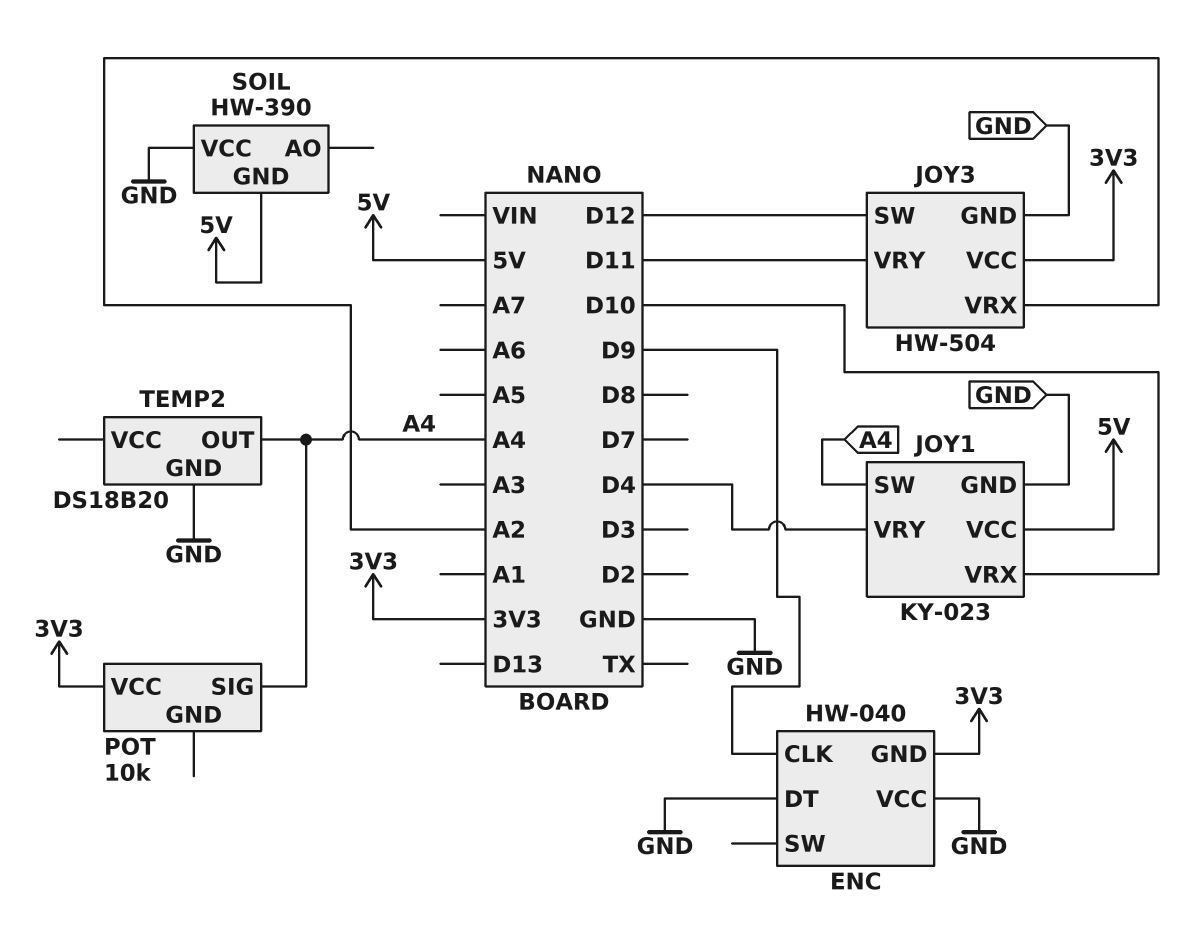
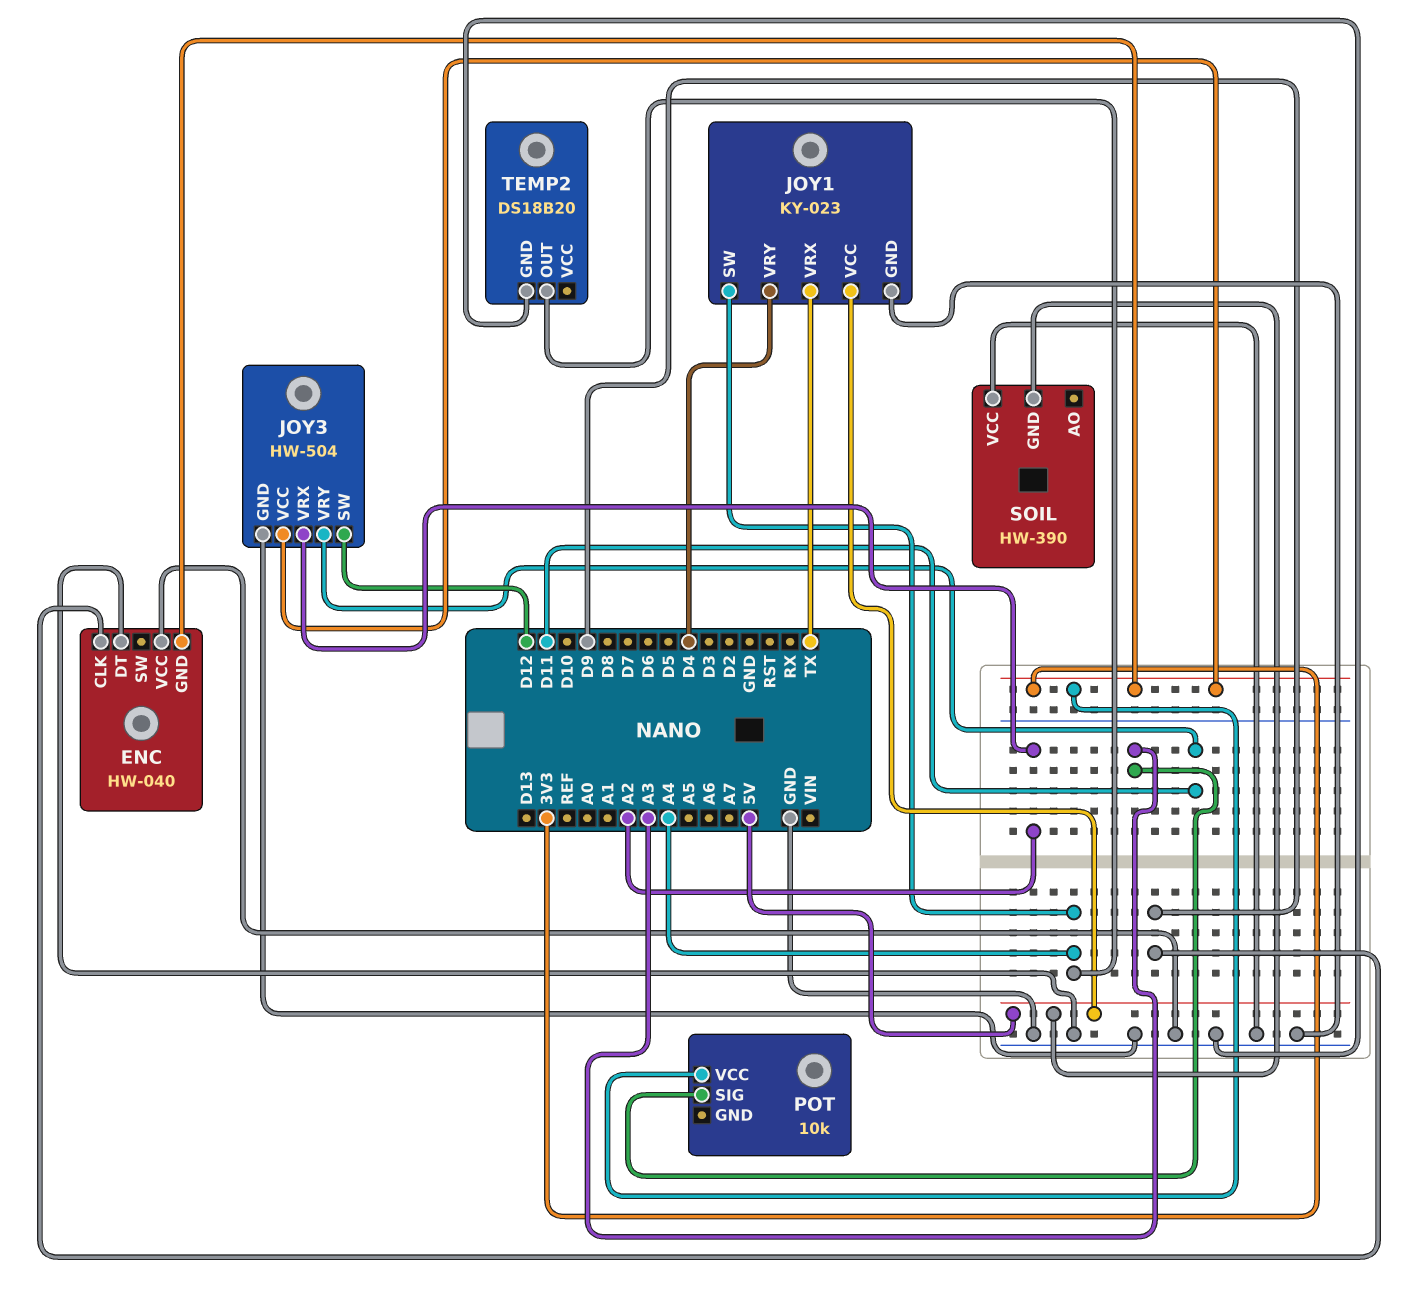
JOY1 pin VRX: D10 -> TX
POT pin SIG: A4 -> A3

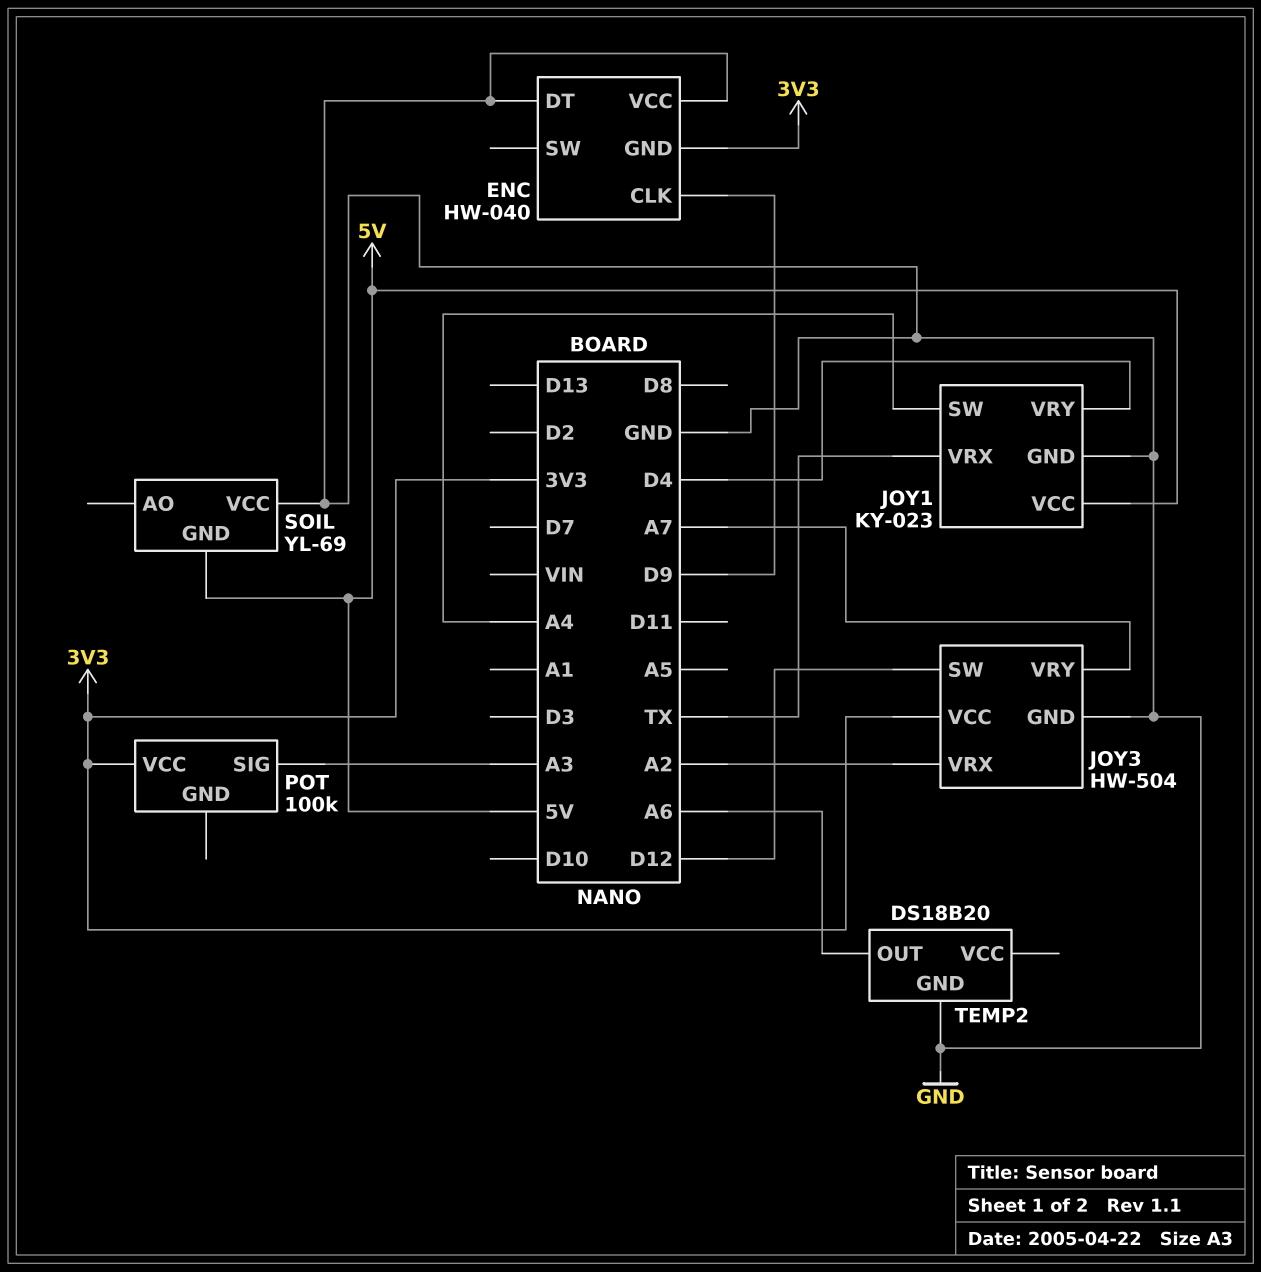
JOY3 pin VRY: D11 -> A7
POT: 10k -> 100k
SOIL: HW-390 -> YL-69
TEMP2 pin OUT: A4 -> A6

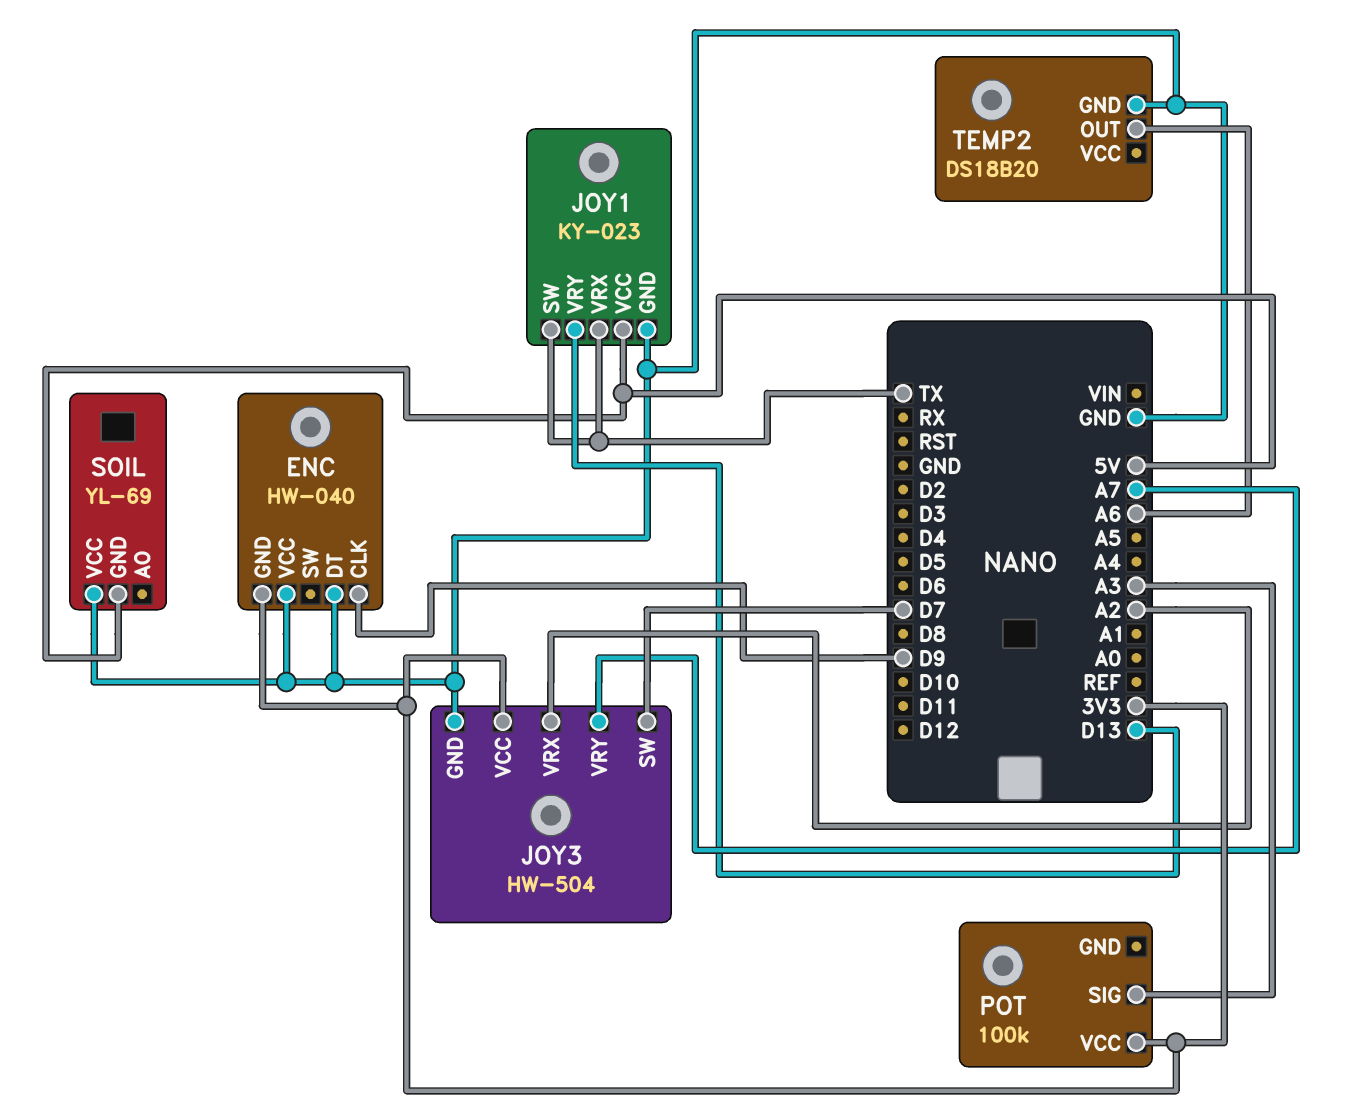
JOY1 pin SW: A4 -> TX
JOY1 pin VRY: D4 -> D13
JOY3 pin SW: D12 -> D7

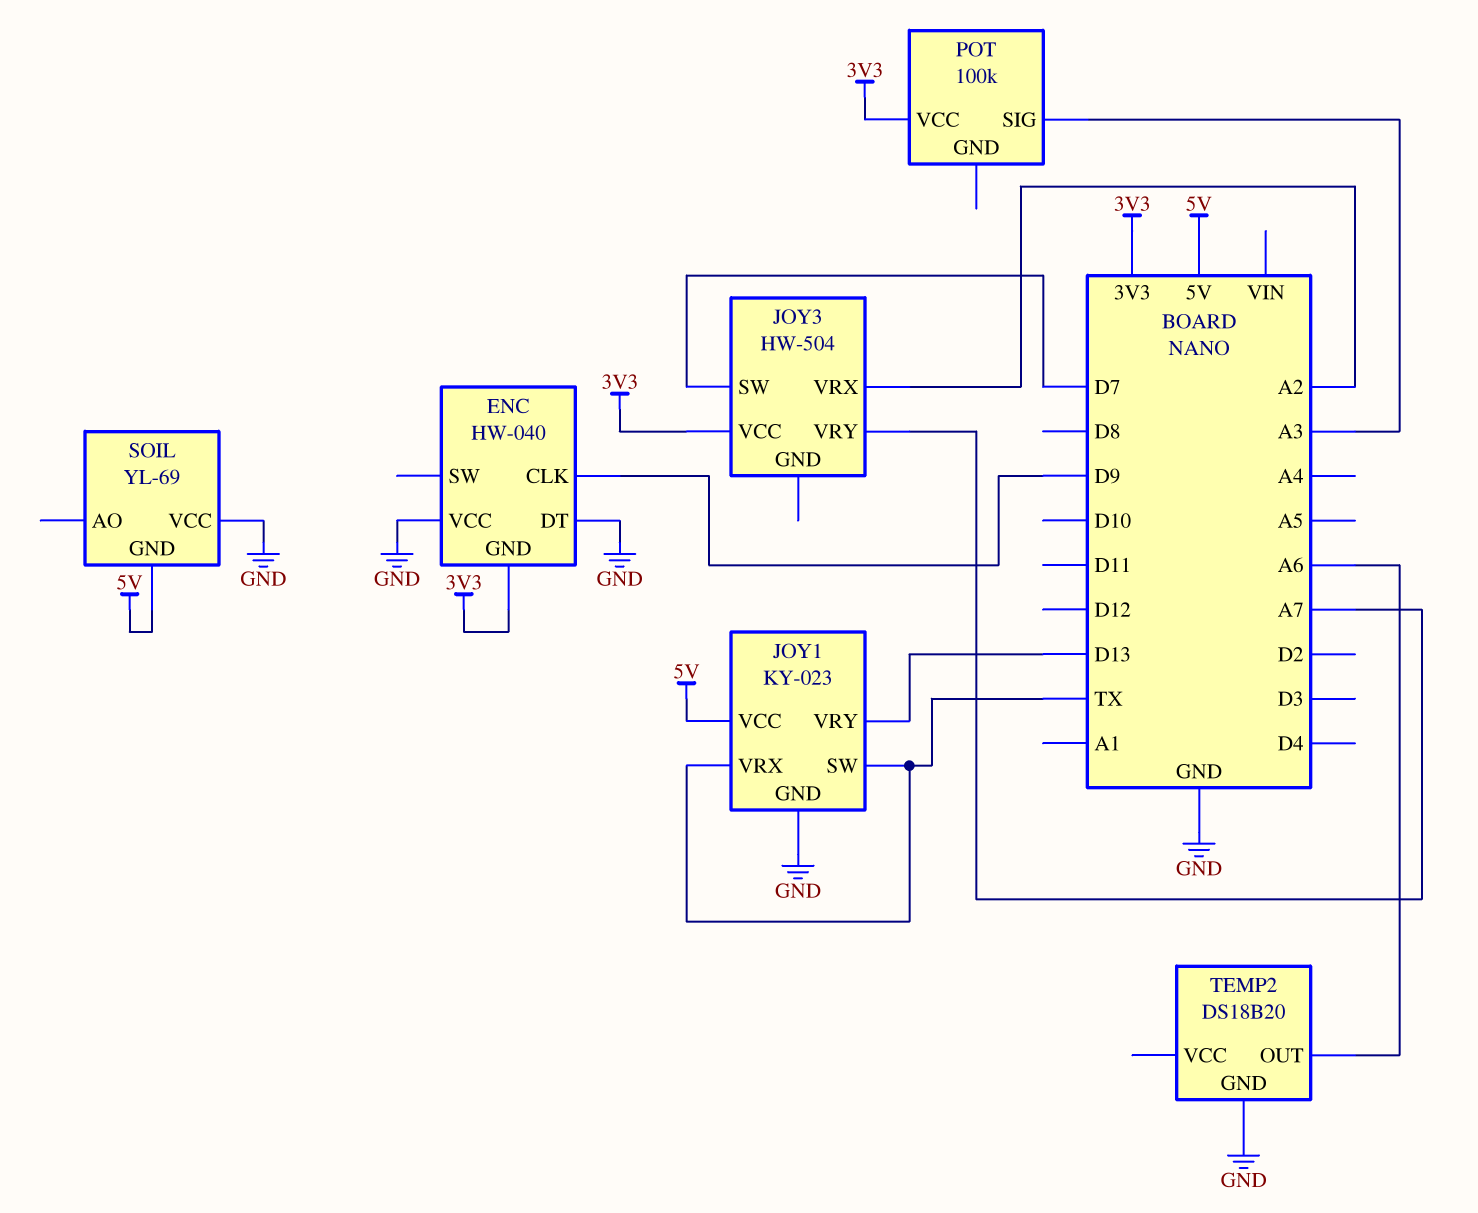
JOY3 pin GND: GND -> none

